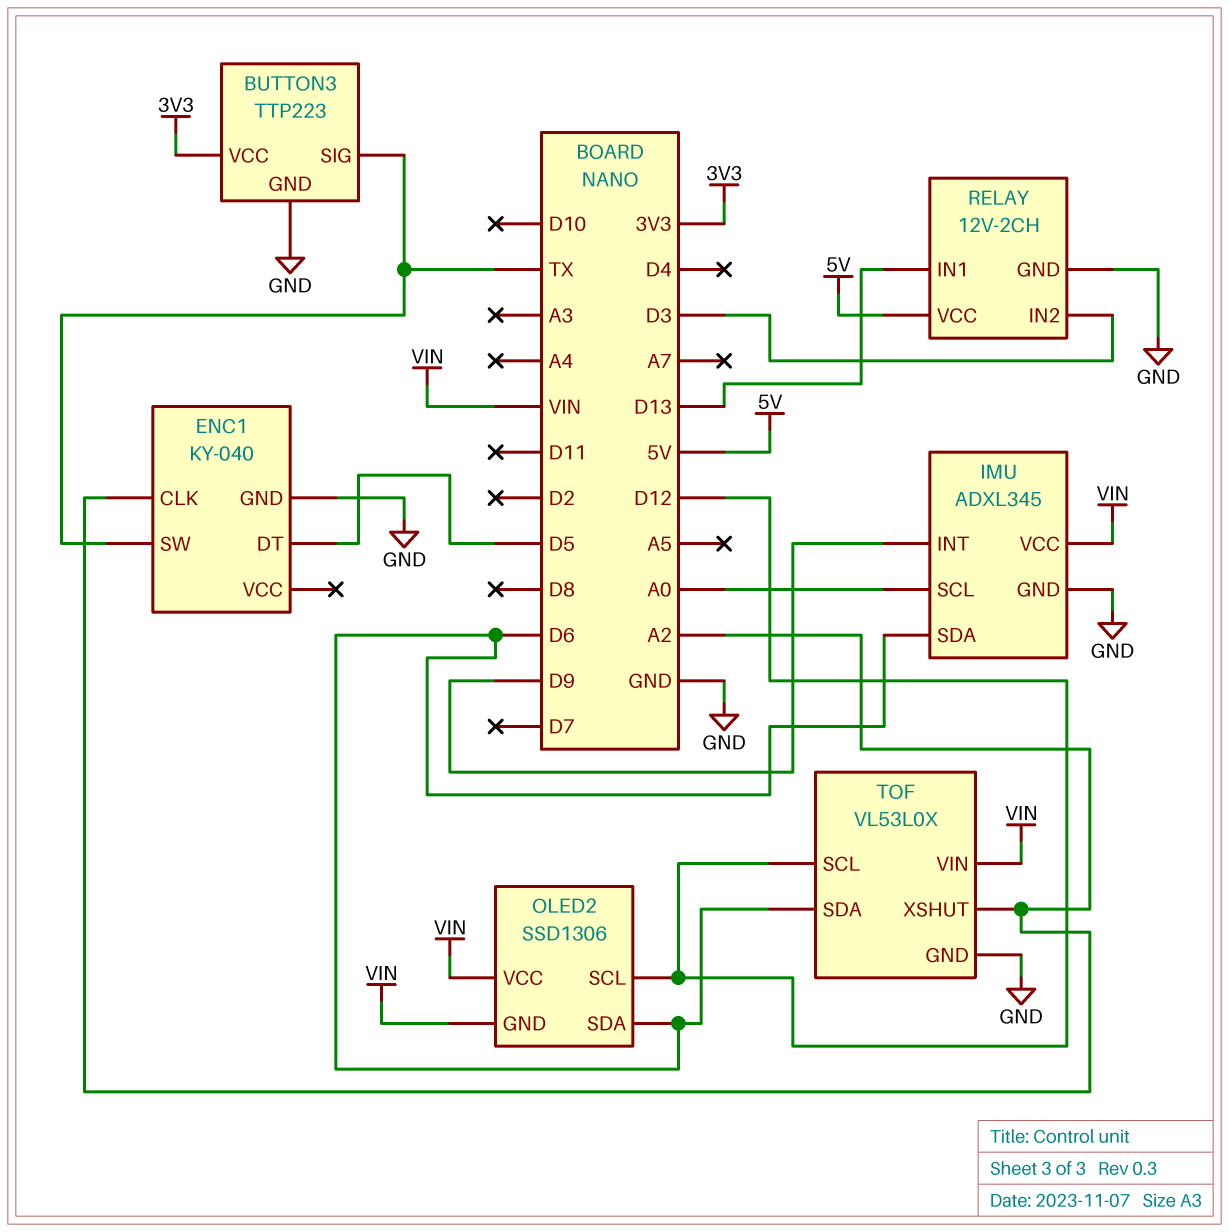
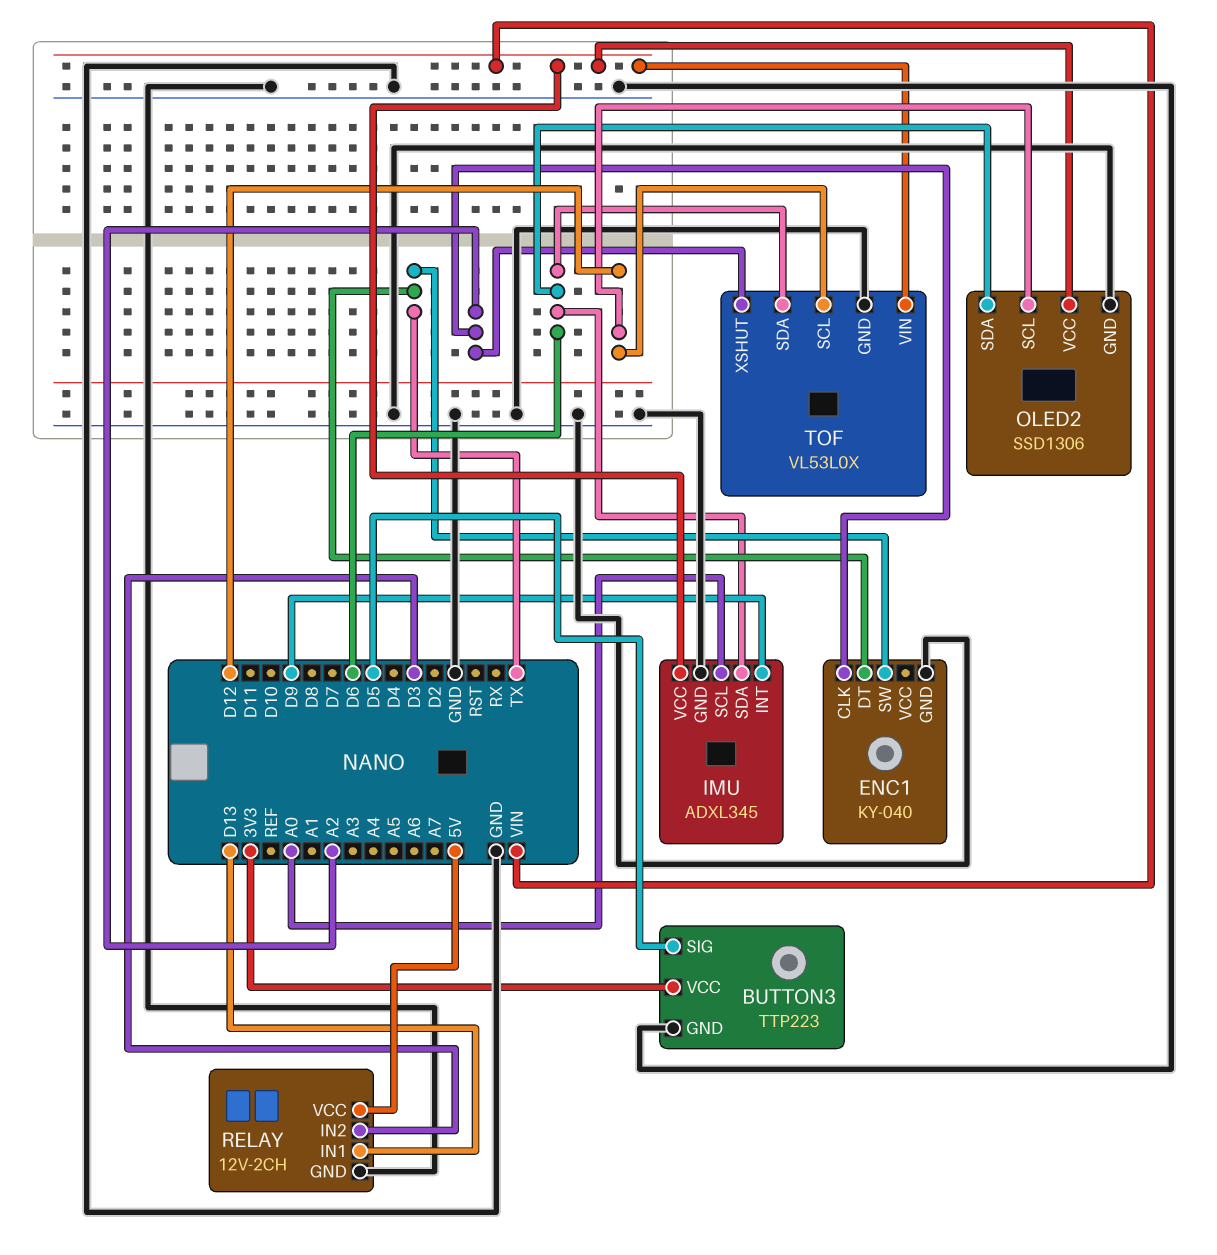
BUTTON3 pin SIG: TX -> D5
ENC1 pin DT: D5 -> TX
OLED2 pin GND: VIN -> GND

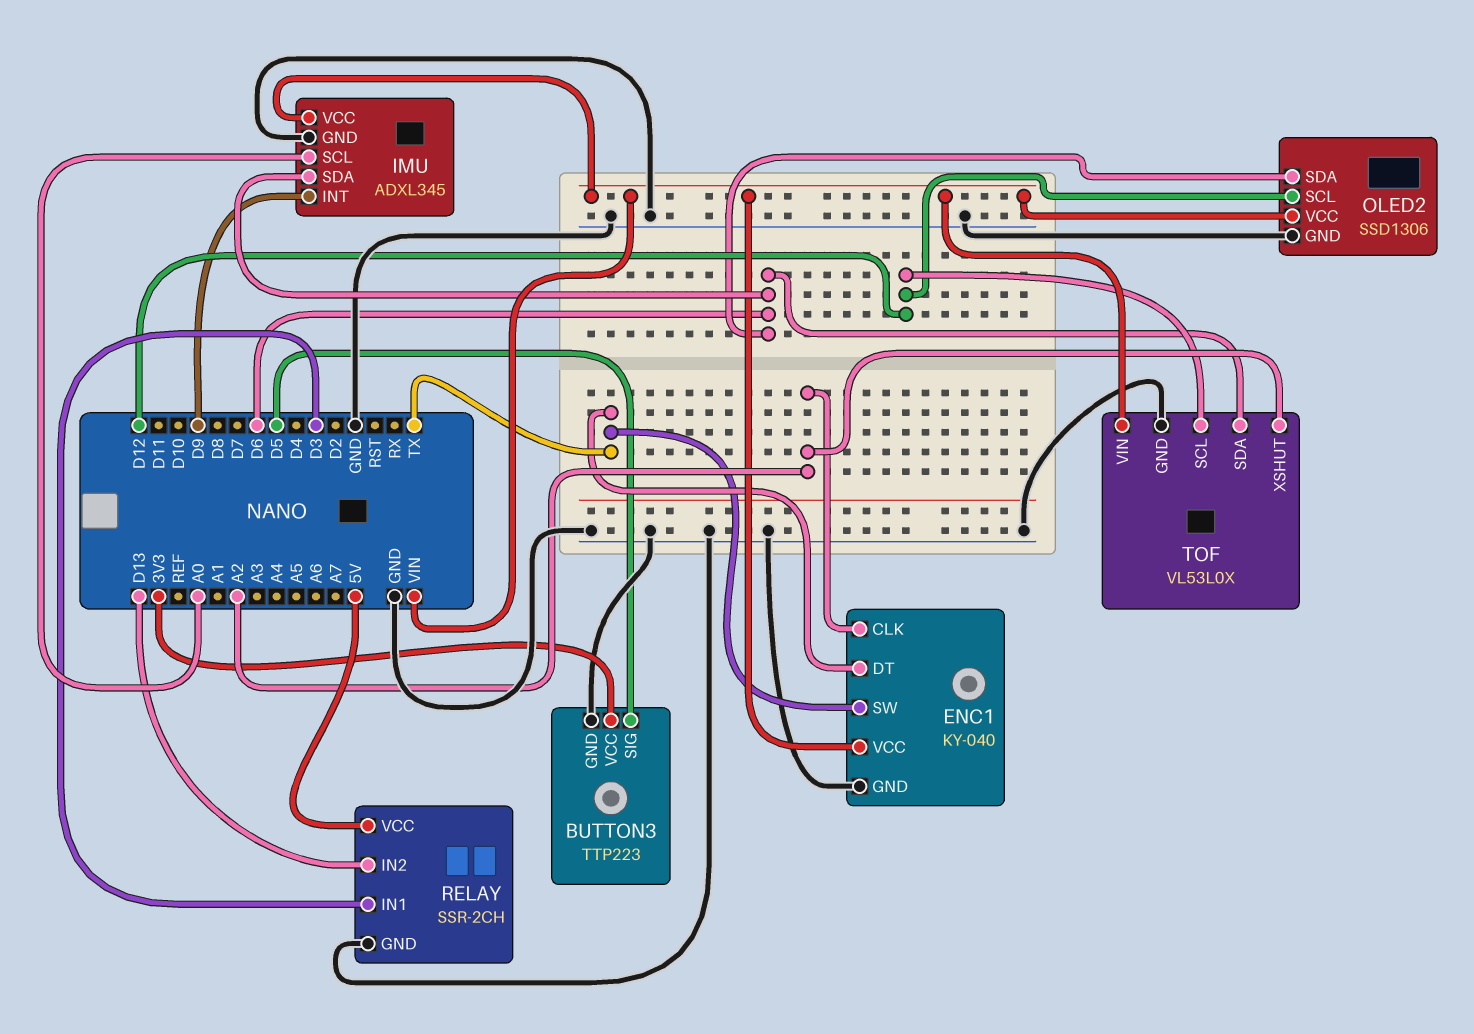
ENC1 pin VCC: none -> VIN
RELAY: 12V-2CH -> SSR-2CH
RELAY pin IN1: D13 -> D3
RELAY pin IN2: D3 -> D13

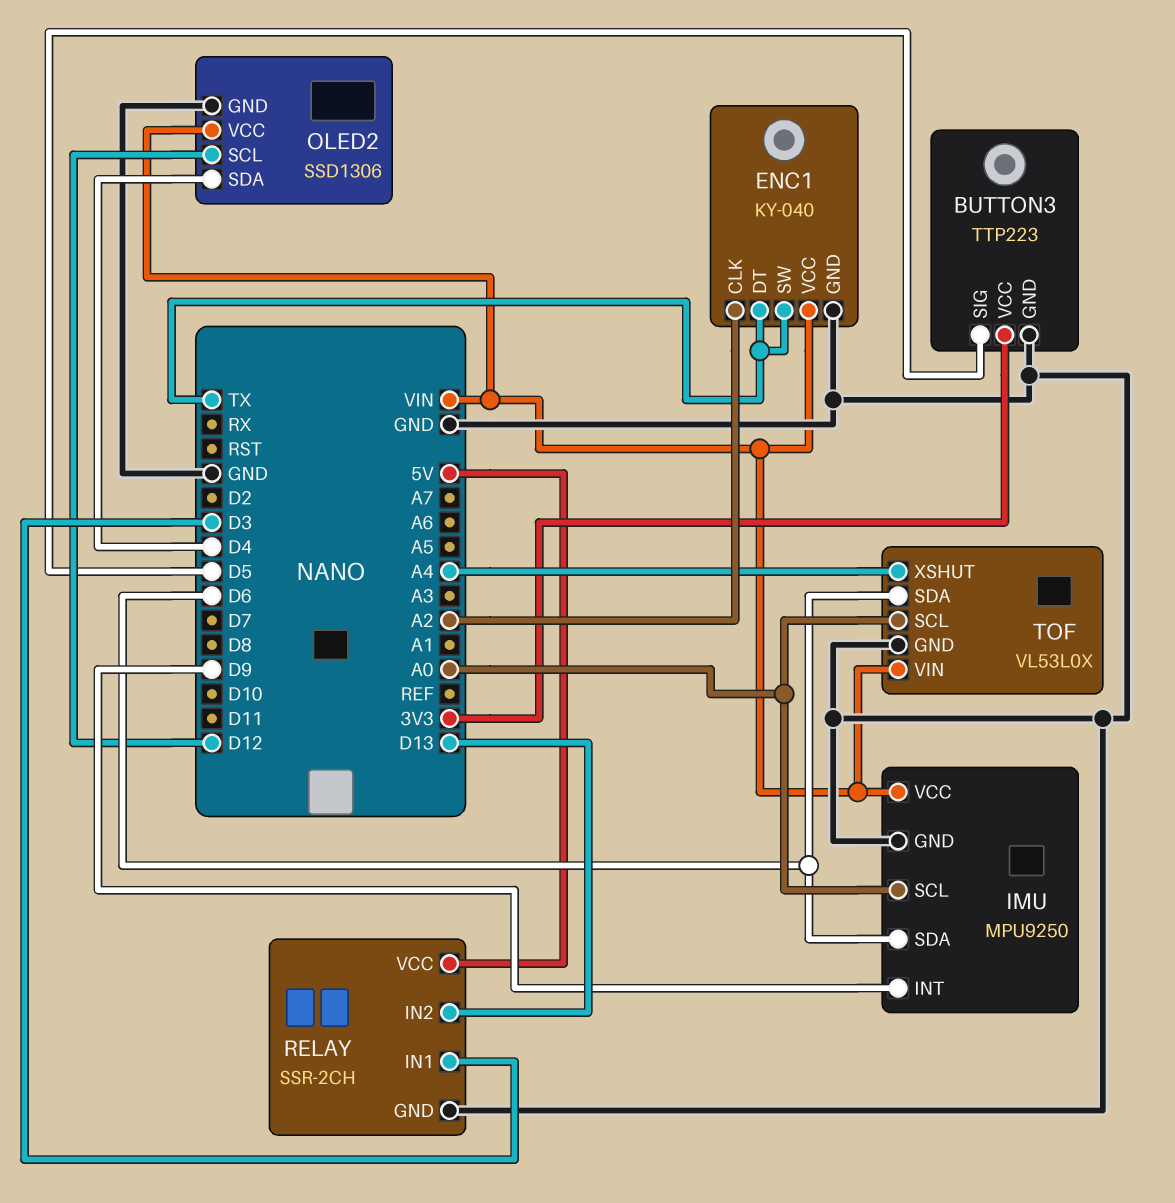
IMU: ADXL345 -> MPU9250
OLED2 pin SDA: D6 -> D4
TOF pin SCL: D12 -> A0
TOF pin XSHUT: A2 -> A4

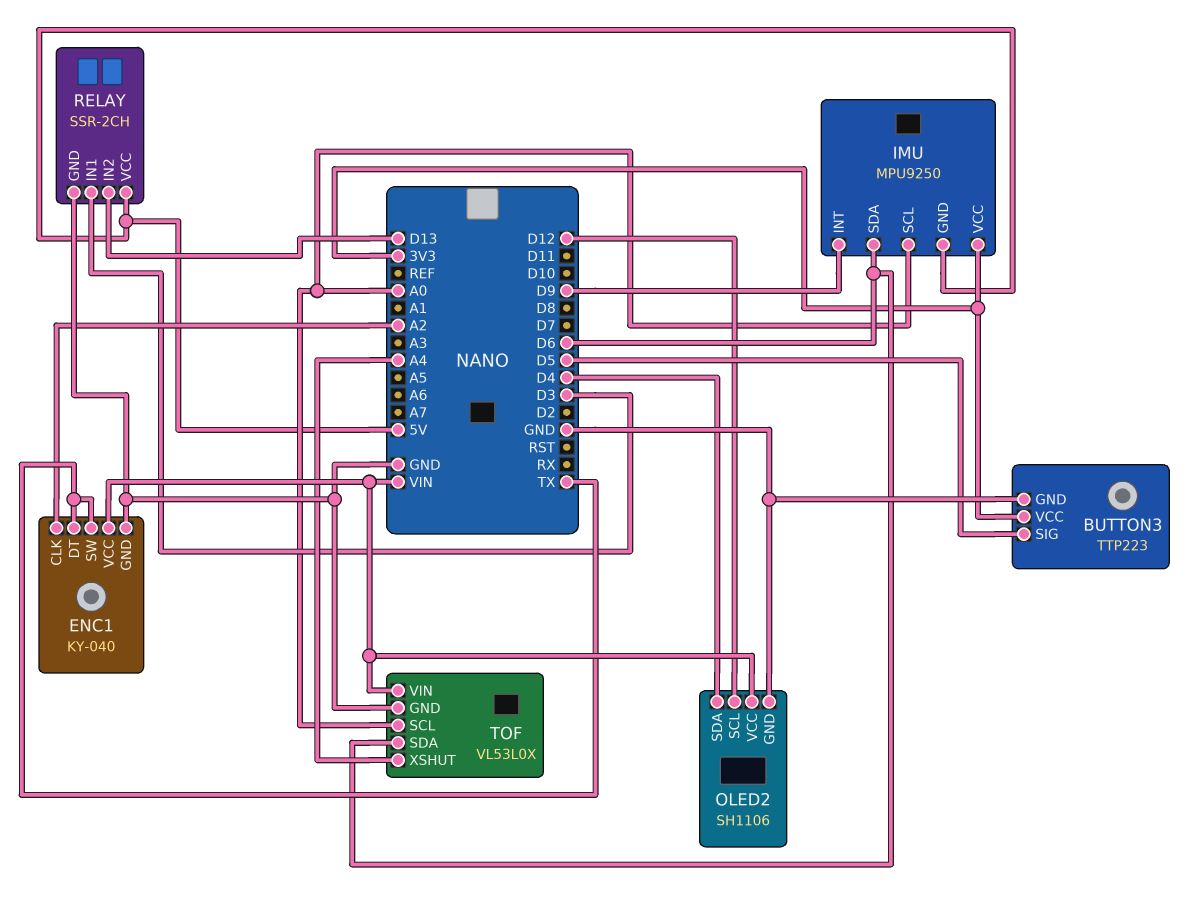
IMU pin GND: GND -> 5V
IMU pin VCC: VIN -> 3V3
OLED2: SSD1306 -> SH1106

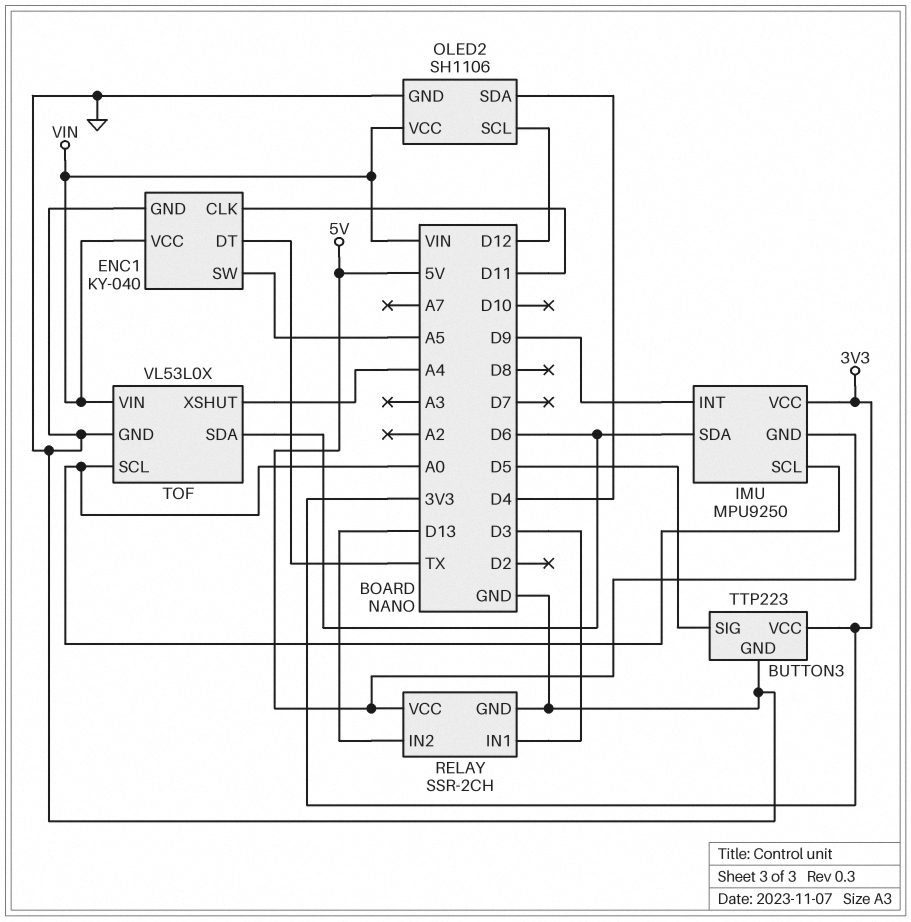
ENC1 pin CLK: A2 -> D11
ENC1 pin SW: TX -> A5

